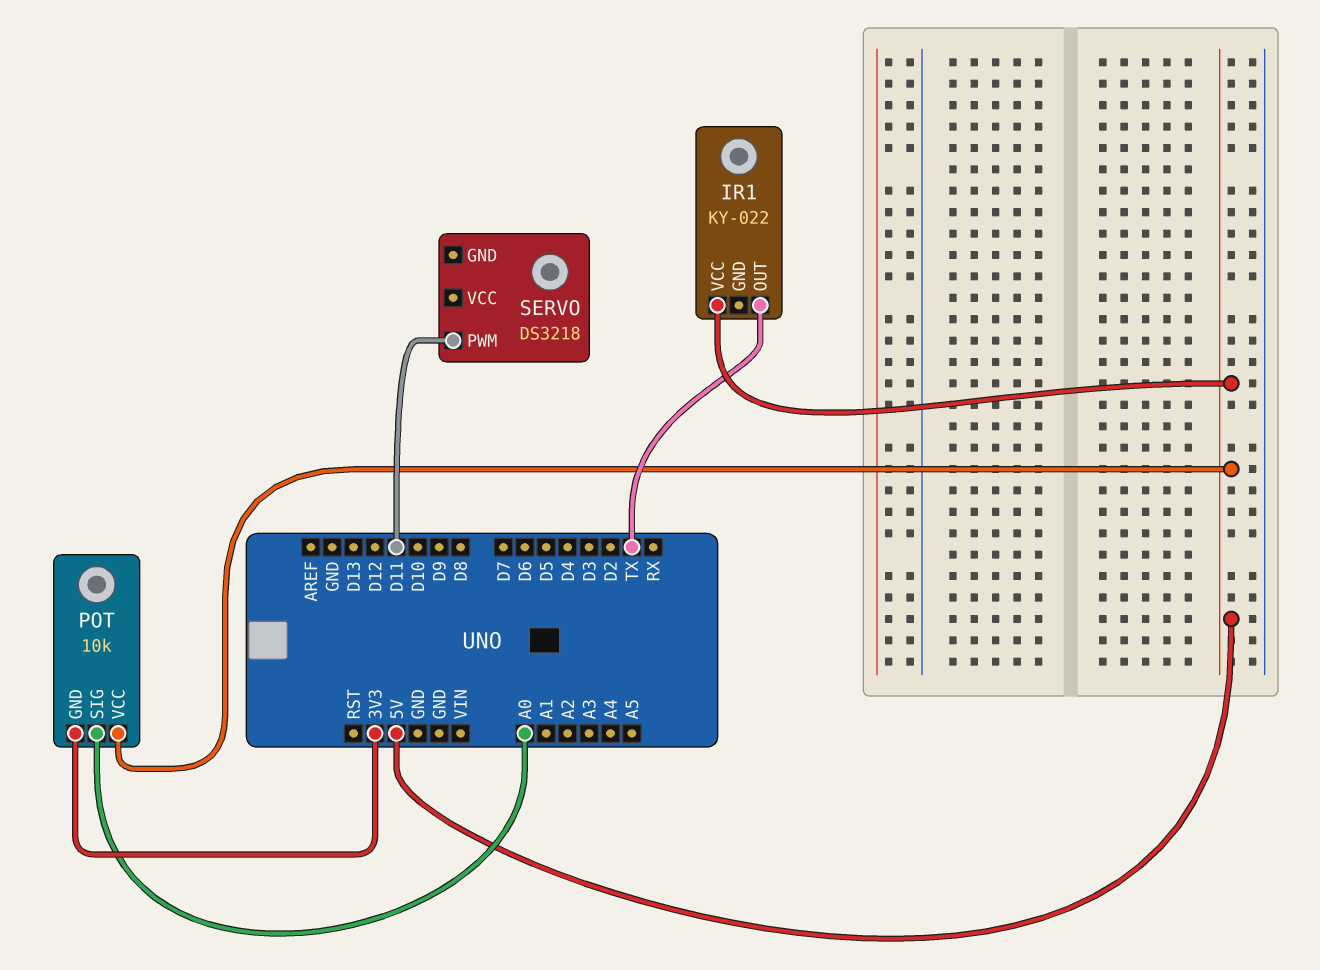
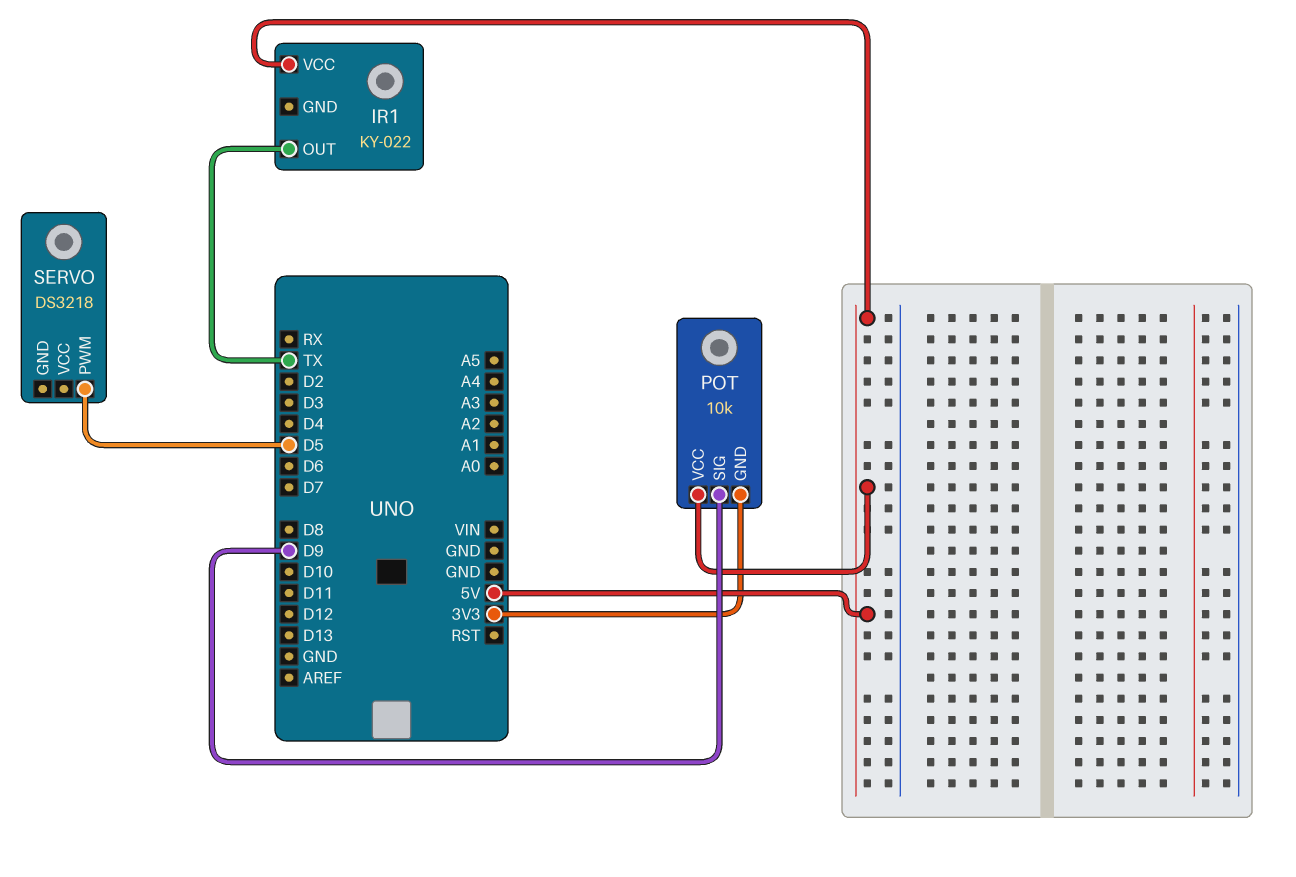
POT pin SIG: A0 -> D9
SERVO pin PWM: D11 -> D5

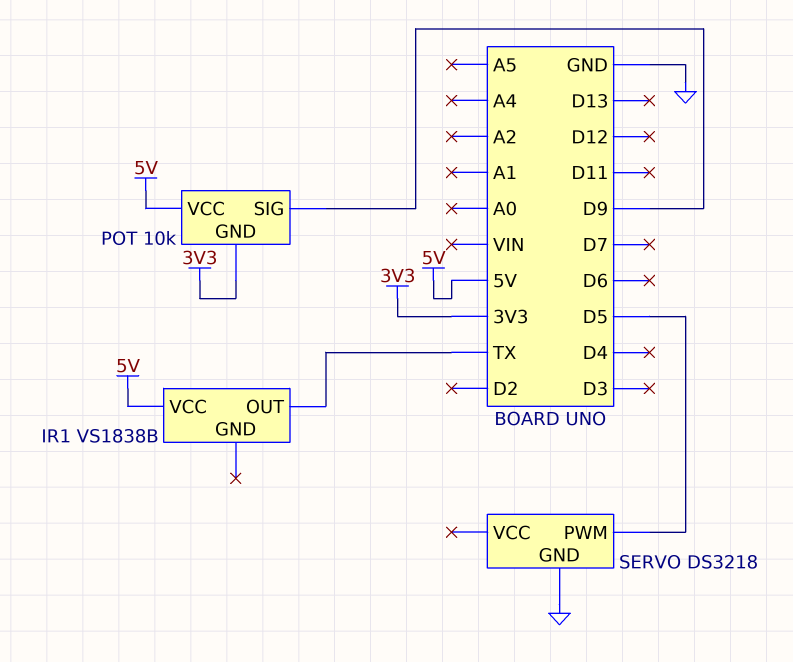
IR1: KY-022 -> VS1838B
SERVO pin GND: none -> GND

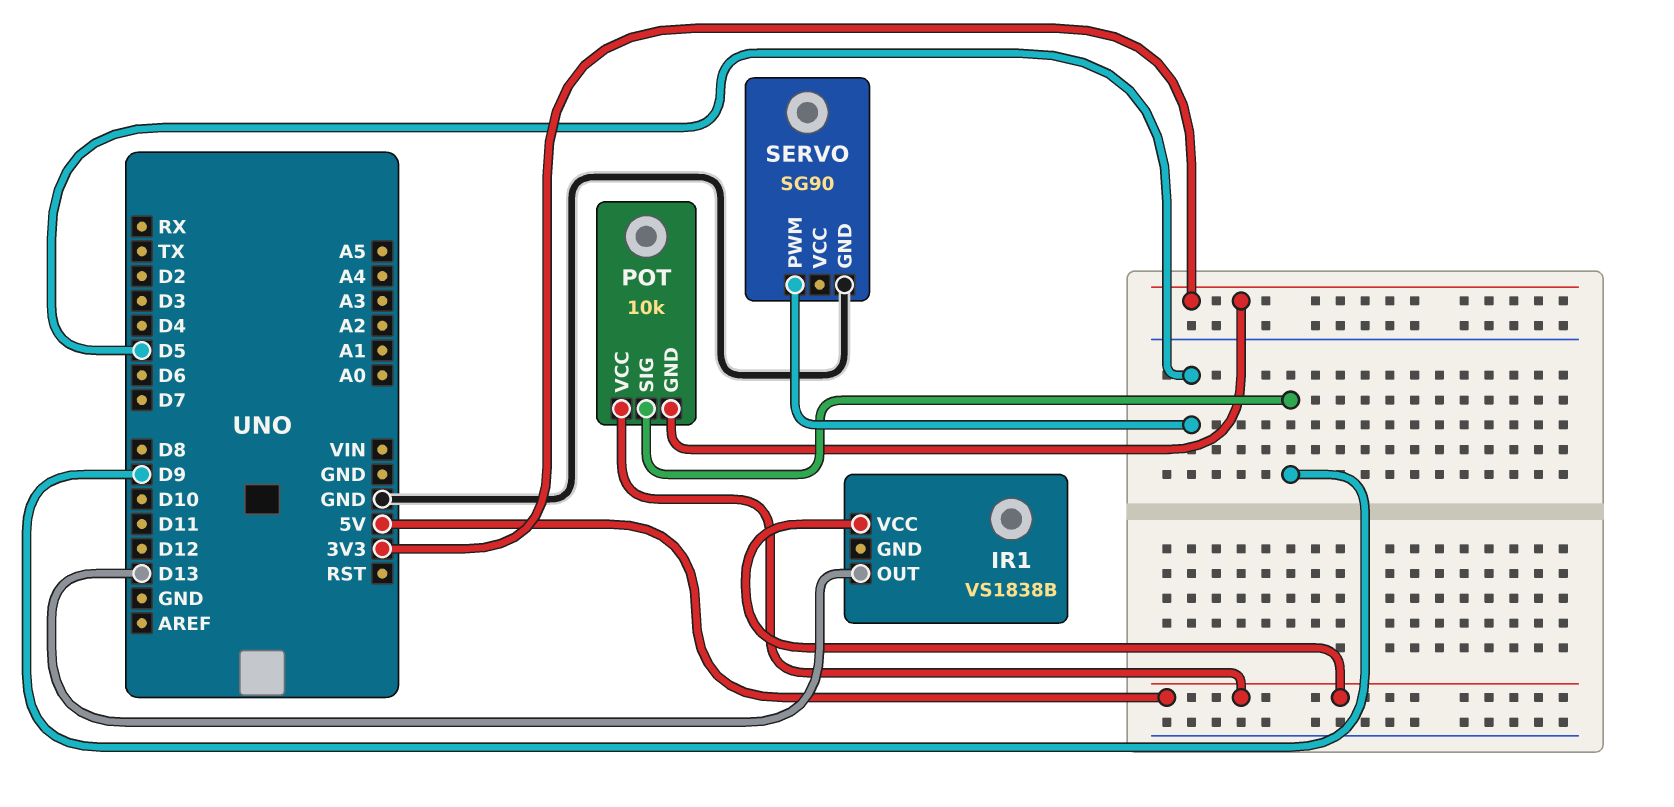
IR1 pin OUT: TX -> D13
SERVO: DS3218 -> SG90

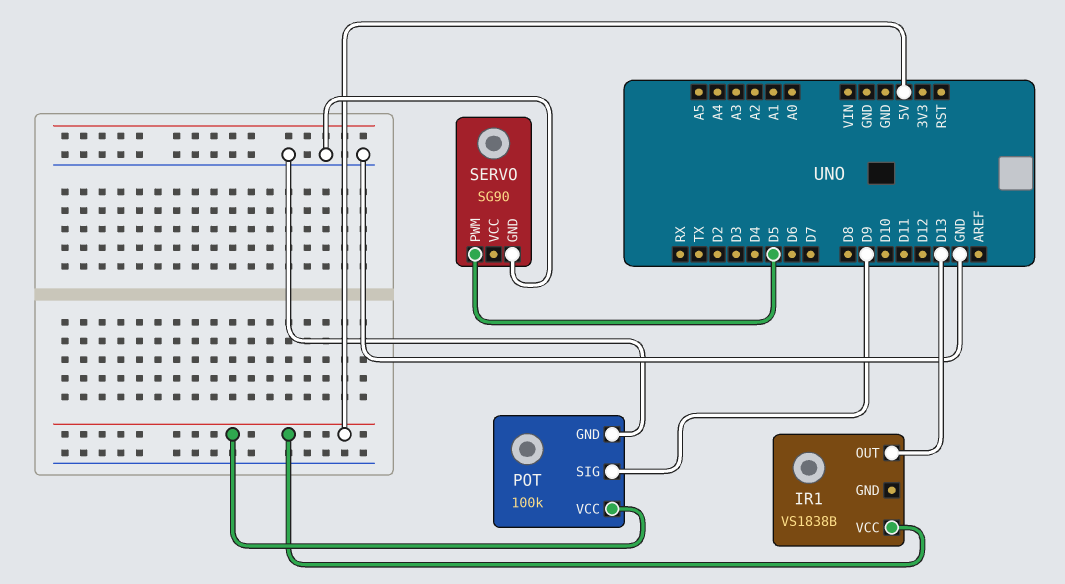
POT: 10k -> 100k
POT pin GND: 3V3 -> GND

